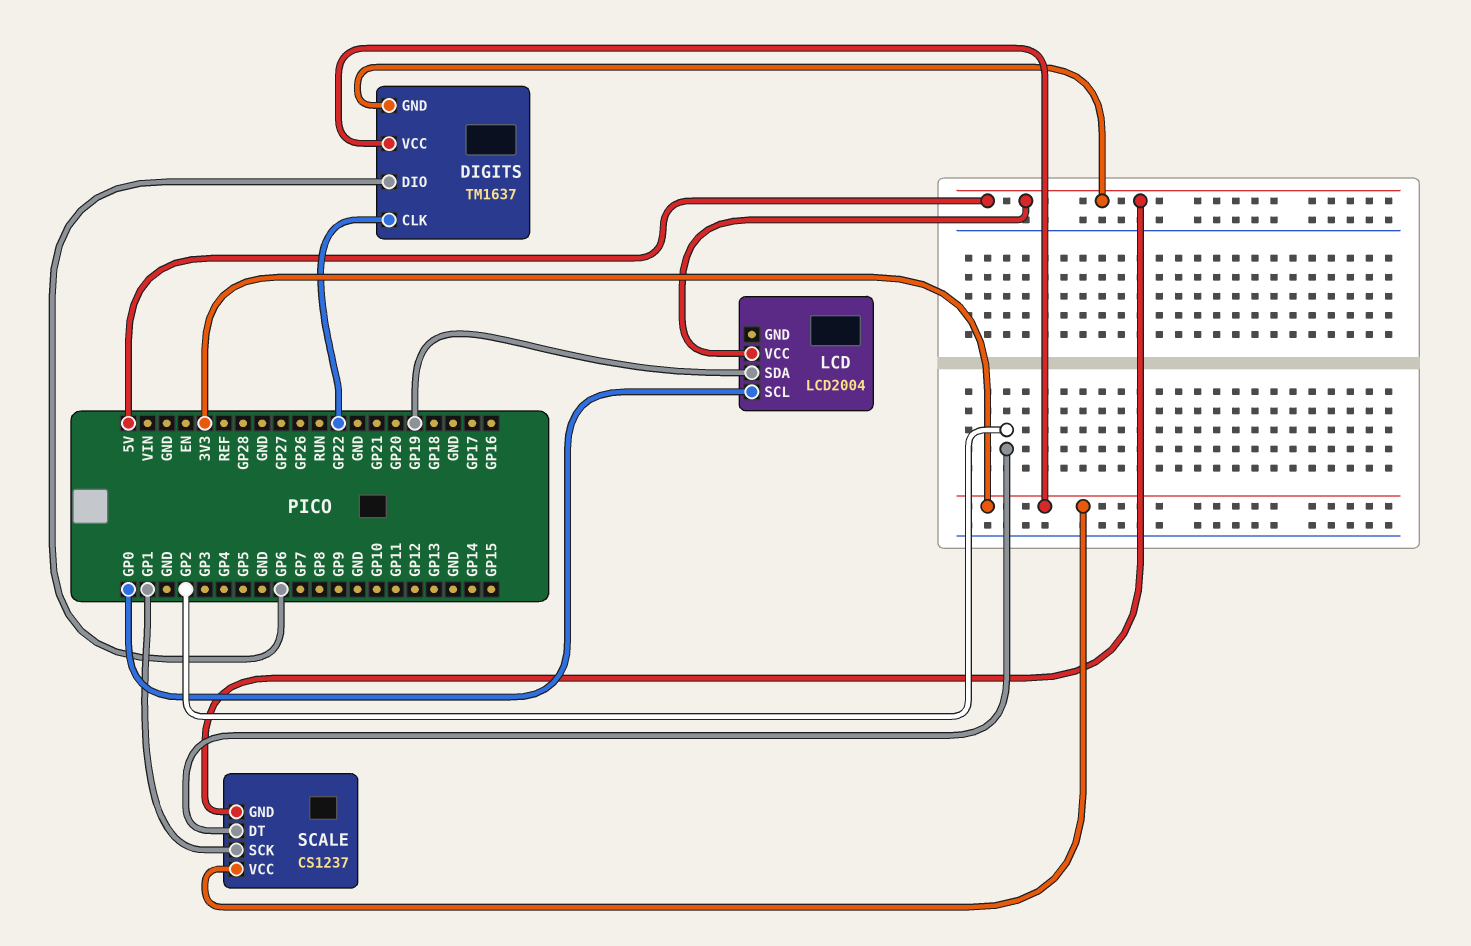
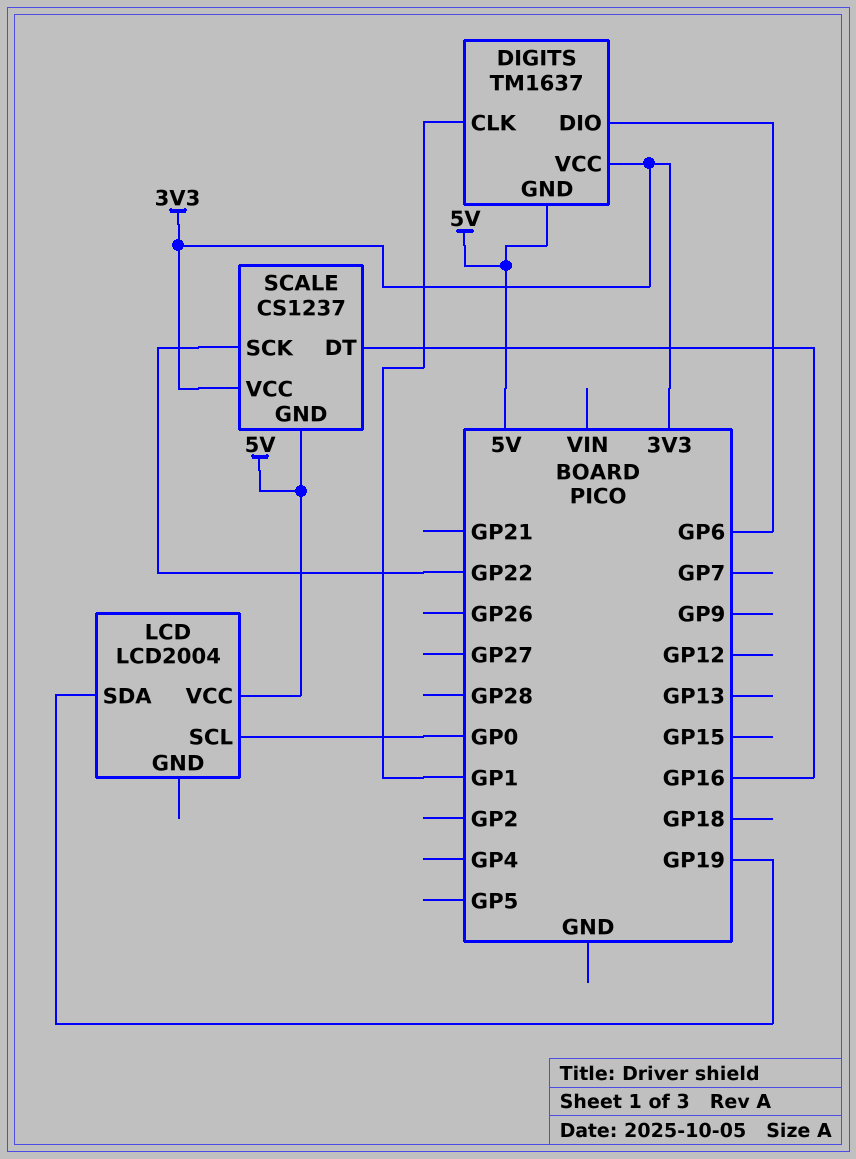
DIGITS pin CLK: GP22 -> GP1
SCALE pin DT: GP2 -> GP16
SCALE pin SCK: GP1 -> GP22

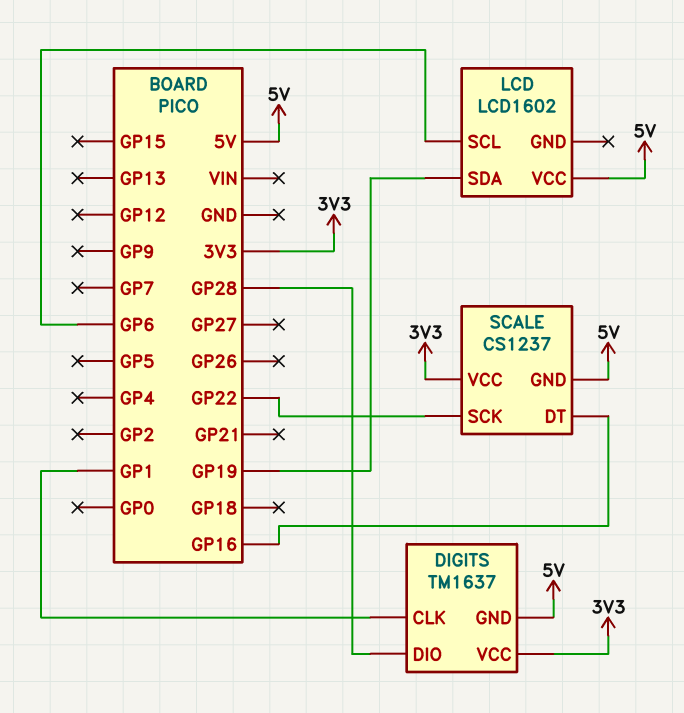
DIGITS pin DIO: GP6 -> GP28
LCD: LCD2004 -> LCD1602
LCD pin SCL: GP0 -> GP6

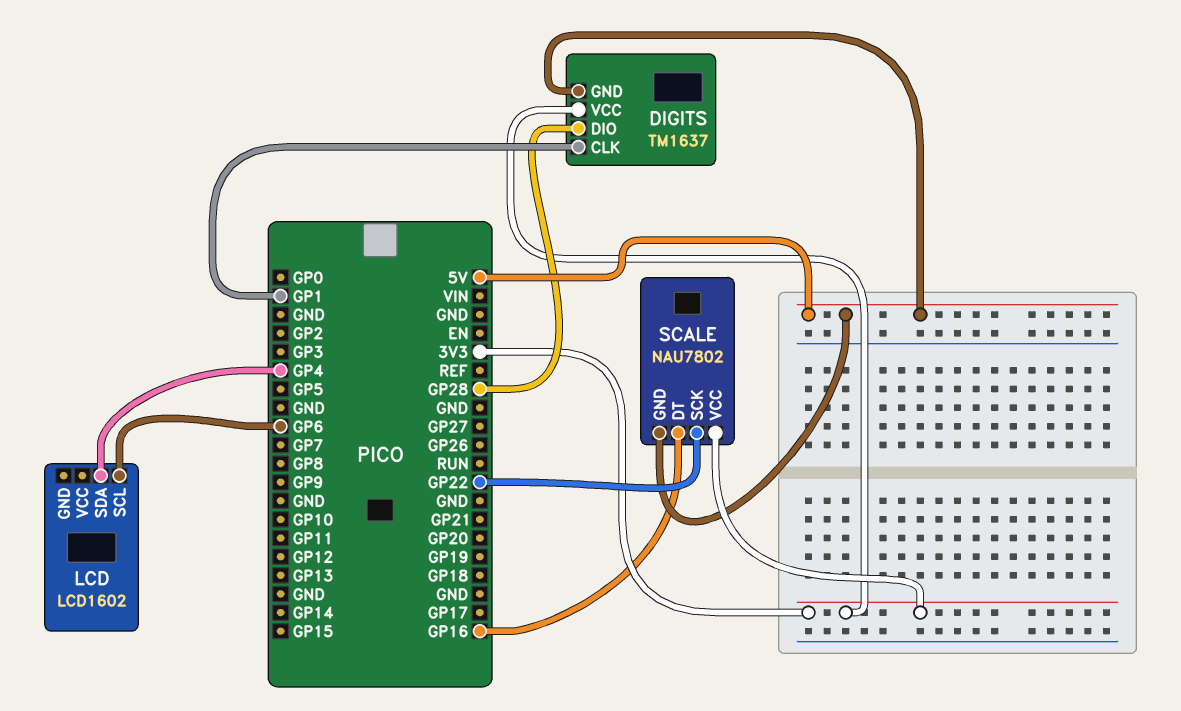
LCD pin SDA: GP19 -> GP4
LCD pin VCC: 5V -> none
SCALE: CS1237 -> NAU7802

